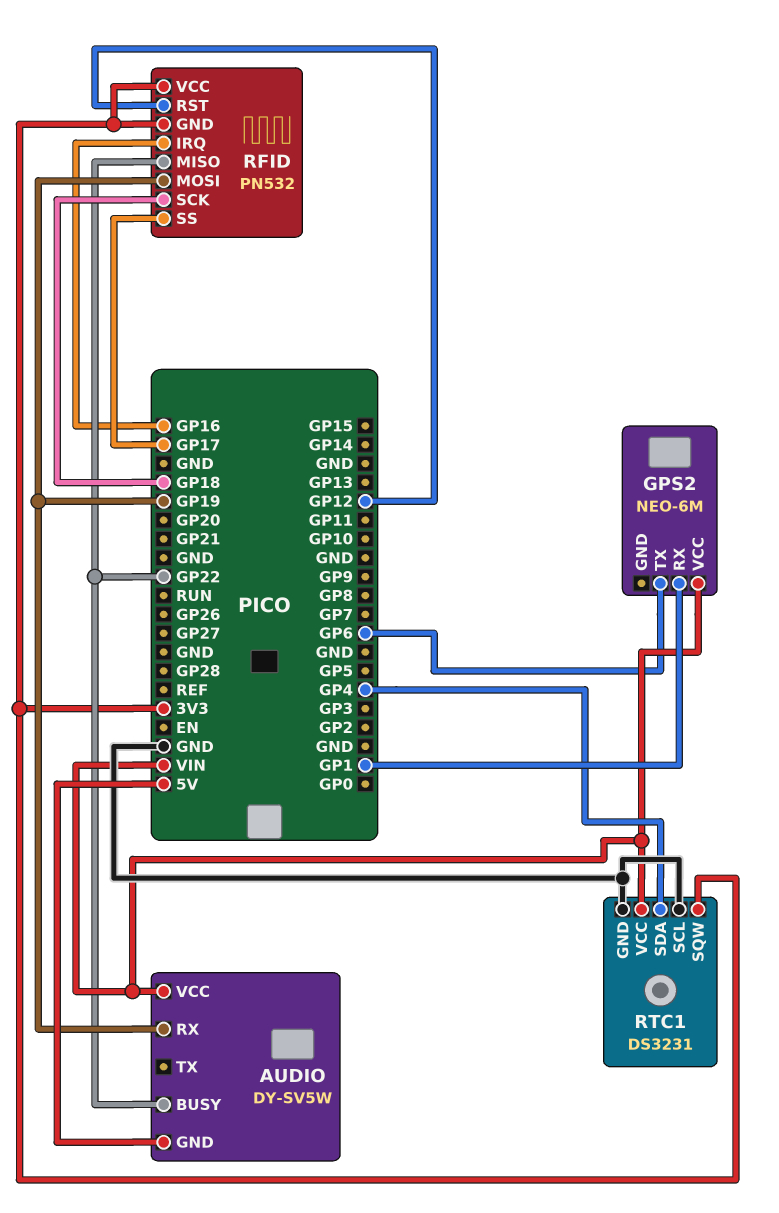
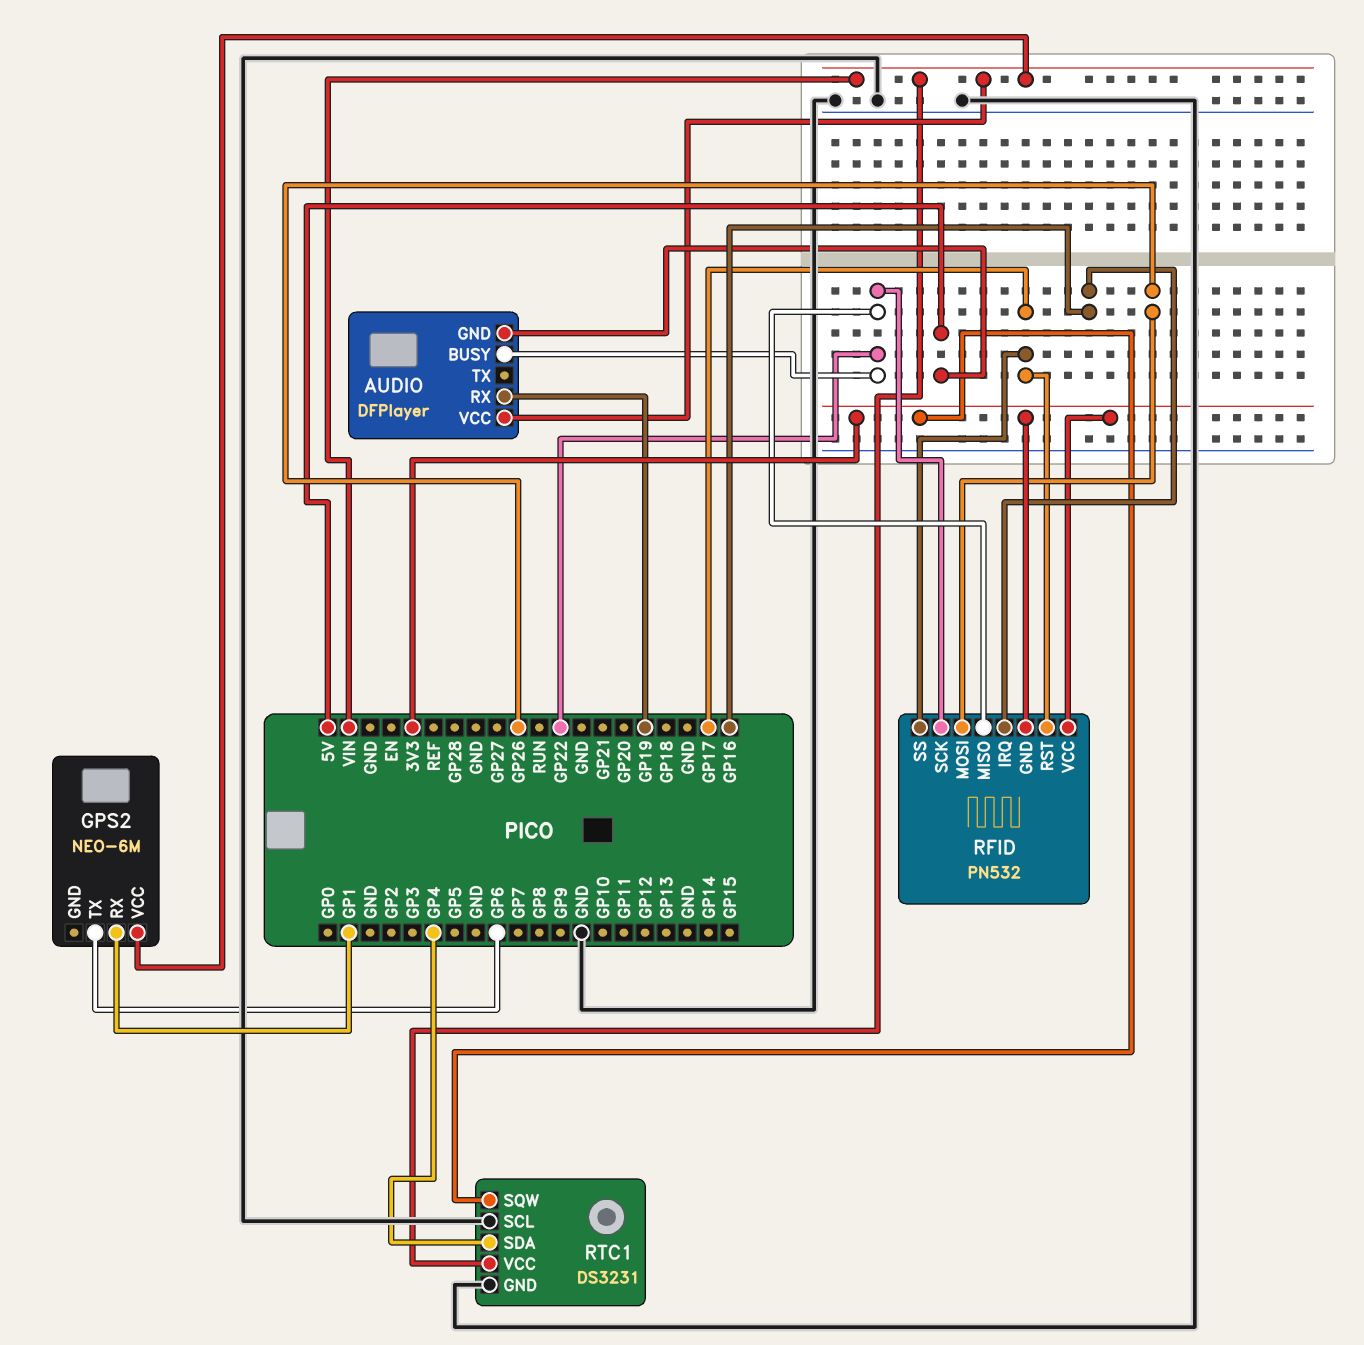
AUDIO: DY-SV5W -> DFPlayer
RFID pin MOSI: GP19 -> GP26
RFID pin RST: GP12 -> GP17
RFID pin SCK: GP18 -> GP22

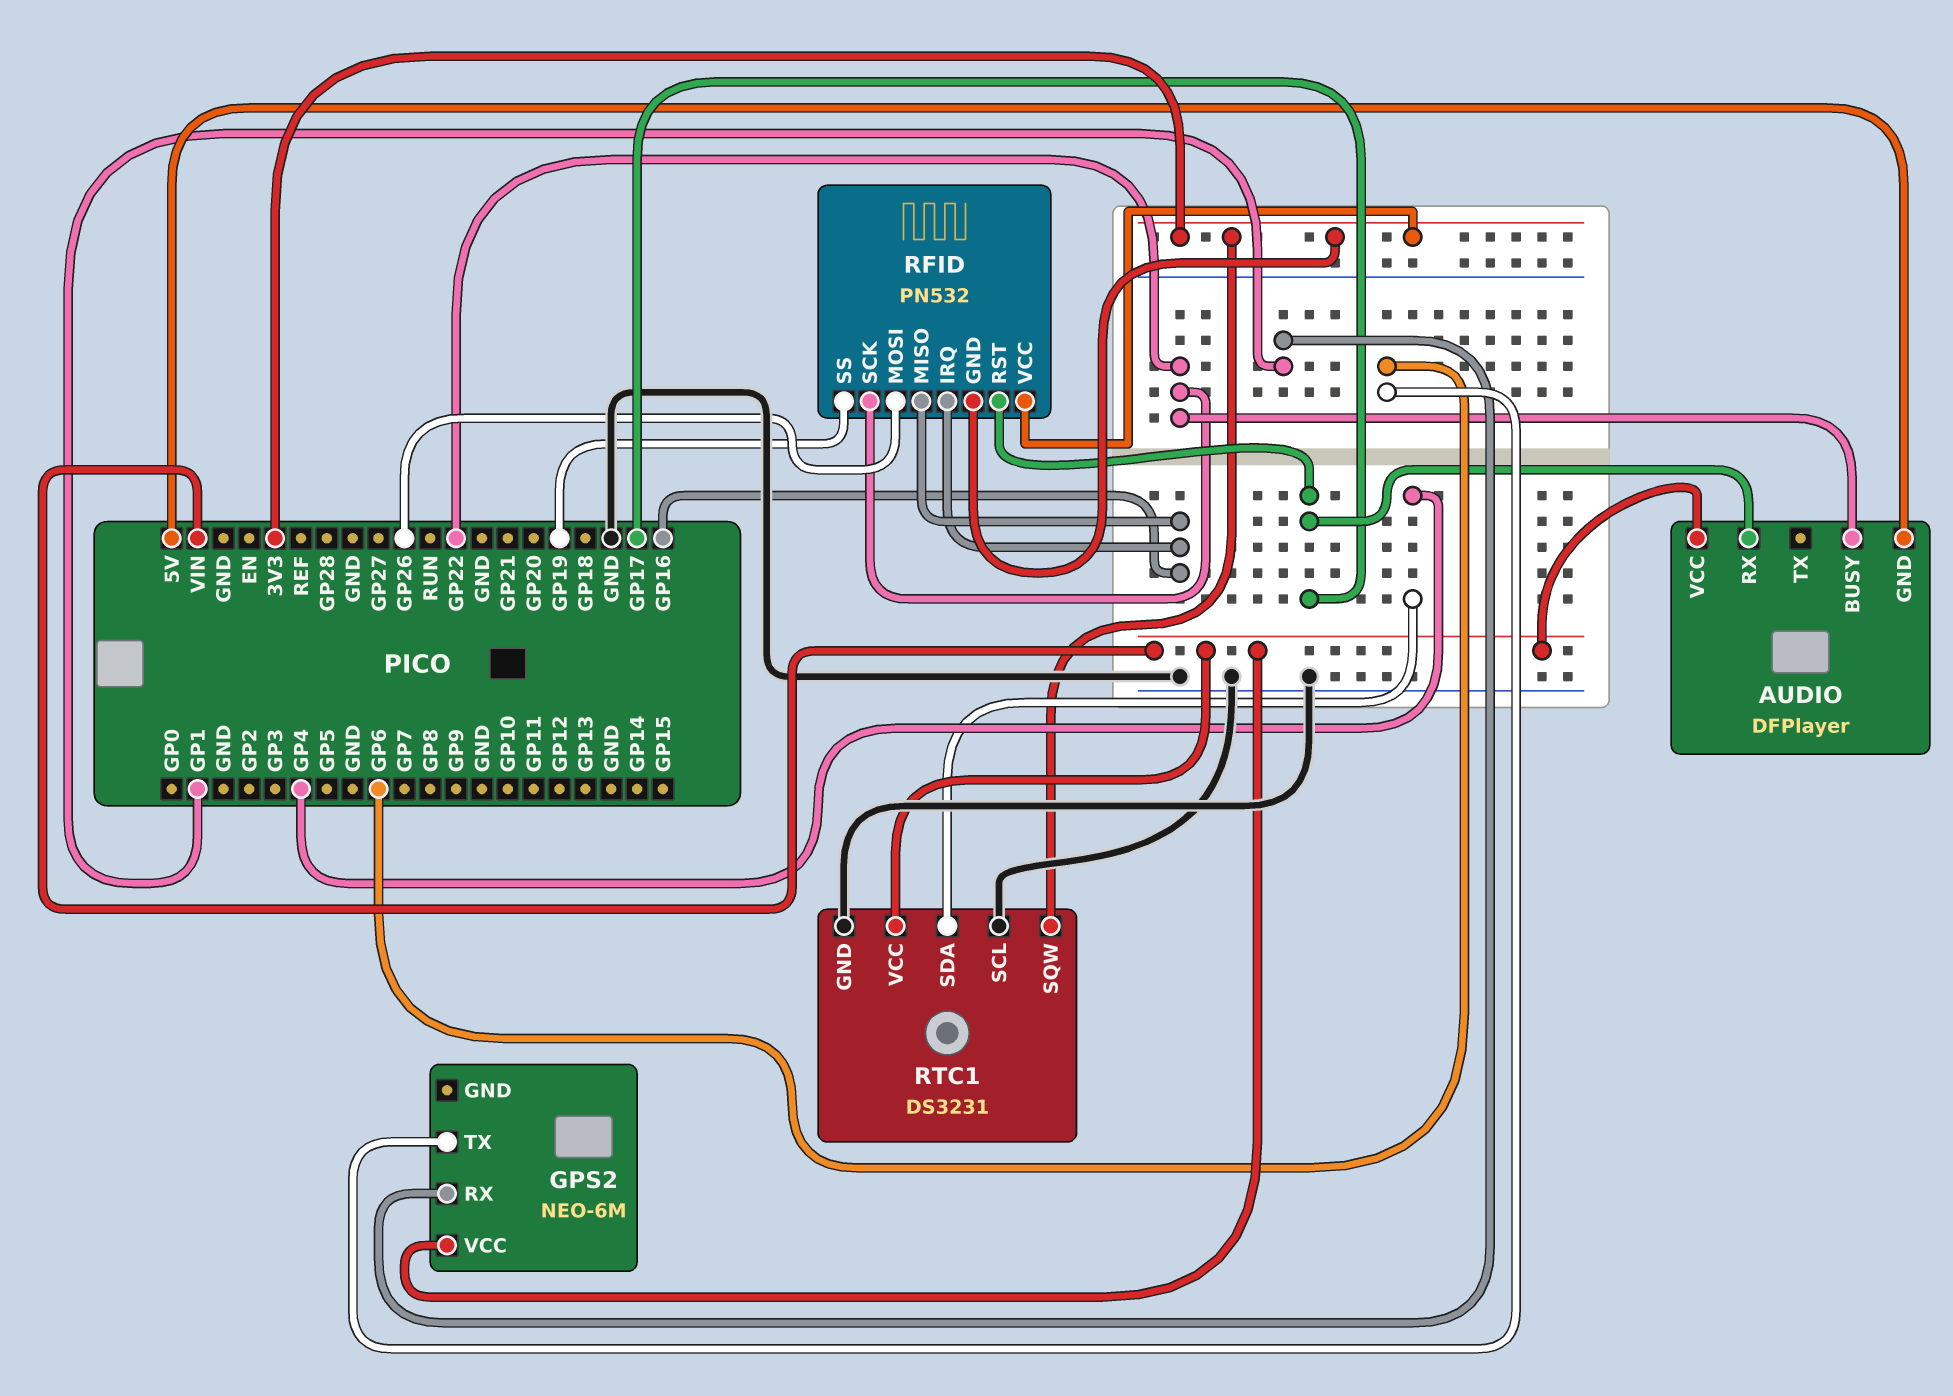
AUDIO pin RX: GP19 -> GP17
RFID pin MISO: GP22 -> GP16
RFID pin SS: GP17 -> GP19

